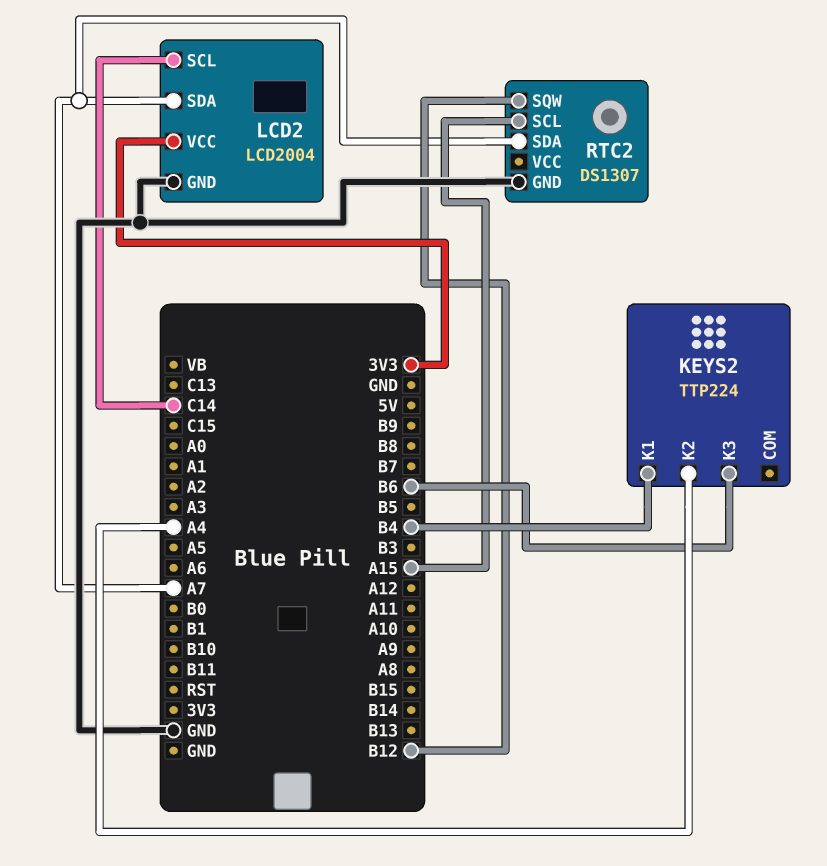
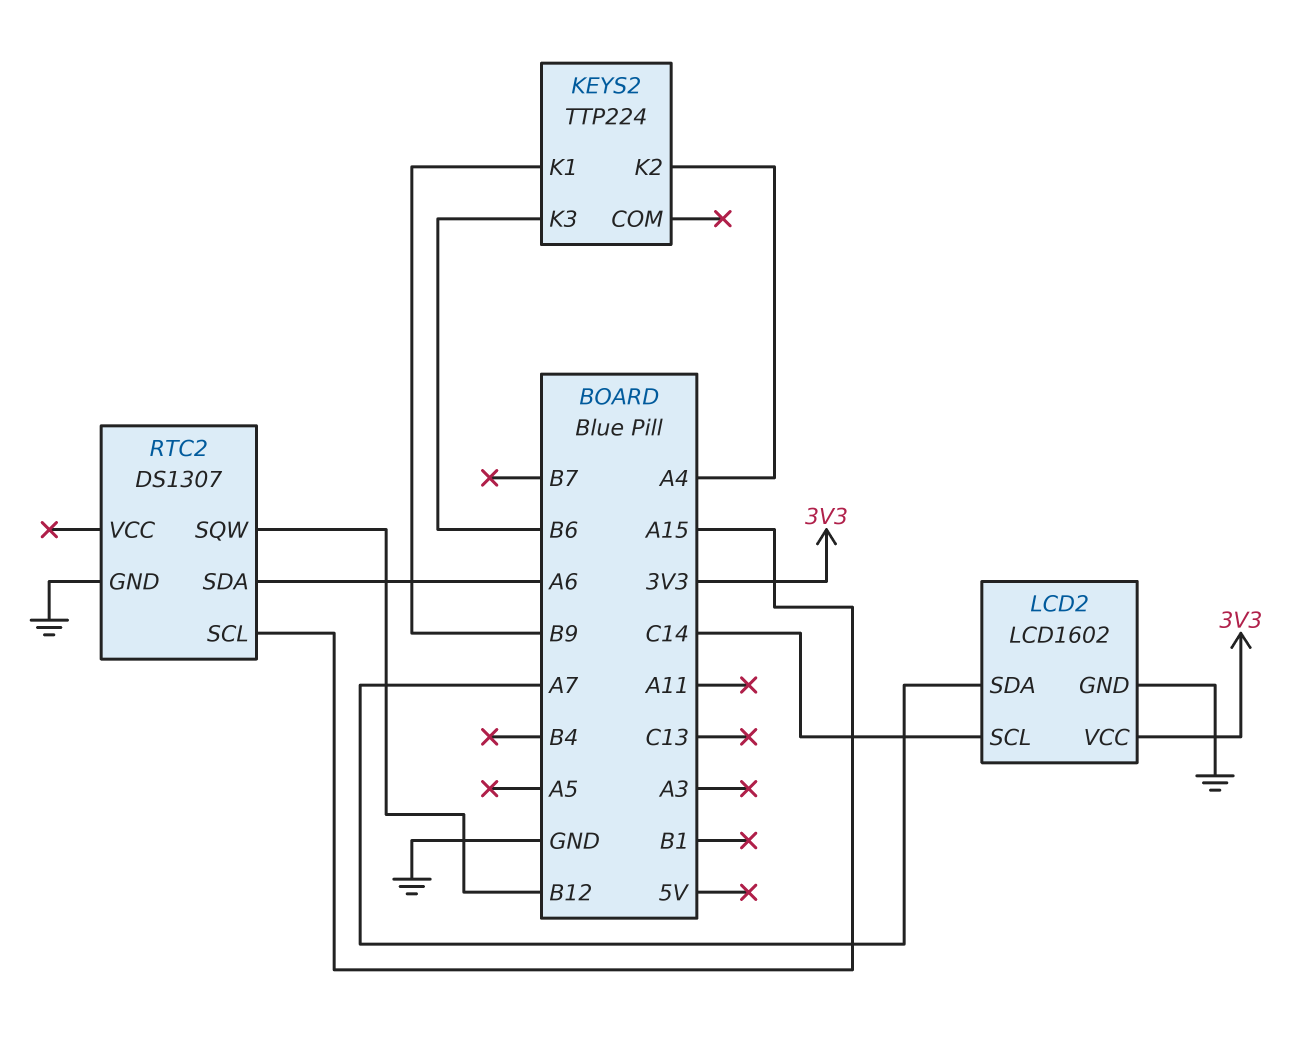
KEYS2 pin K1: B4 -> B9
LCD2: LCD2004 -> LCD1602
RTC2 pin SDA: A7 -> A6

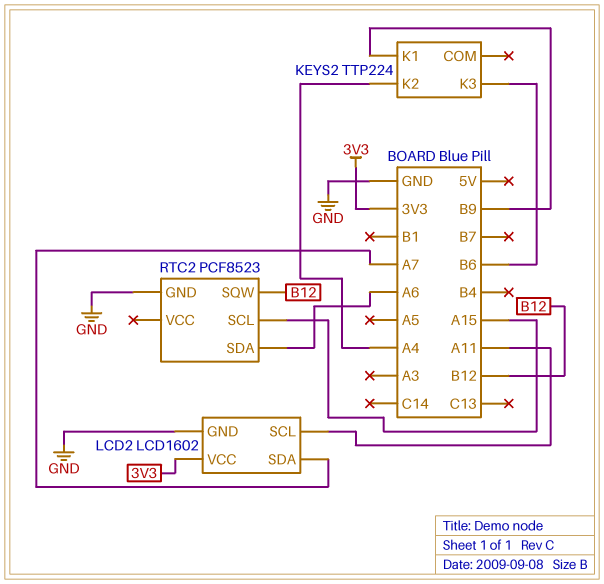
LCD2 pin SCL: C14 -> A11
RTC2: DS1307 -> PCF8523

